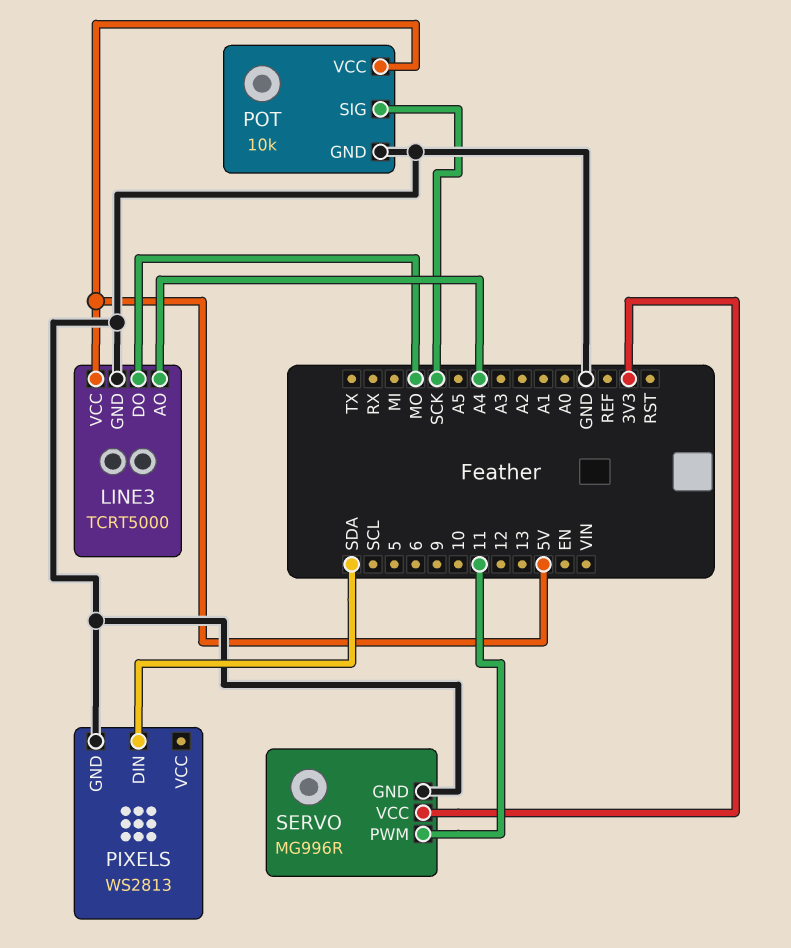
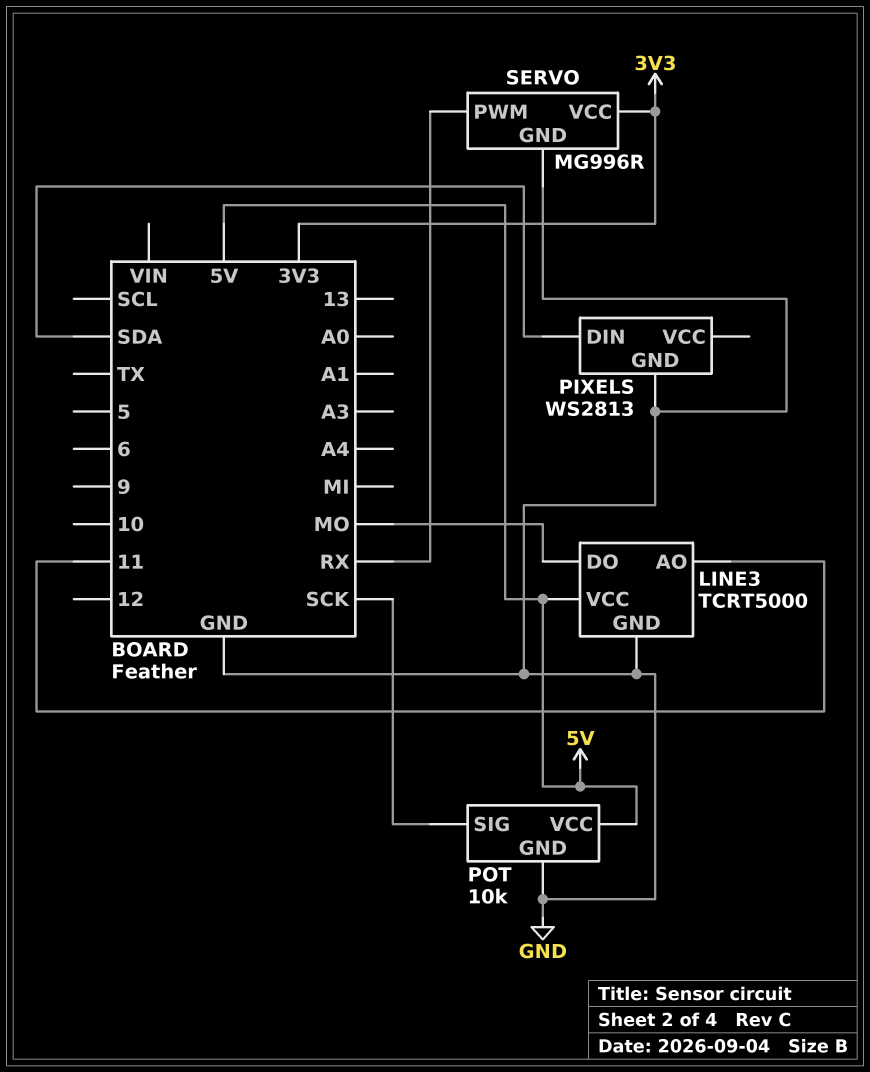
LINE3 pin AO: A4 -> 11
SERVO pin PWM: 11 -> RX

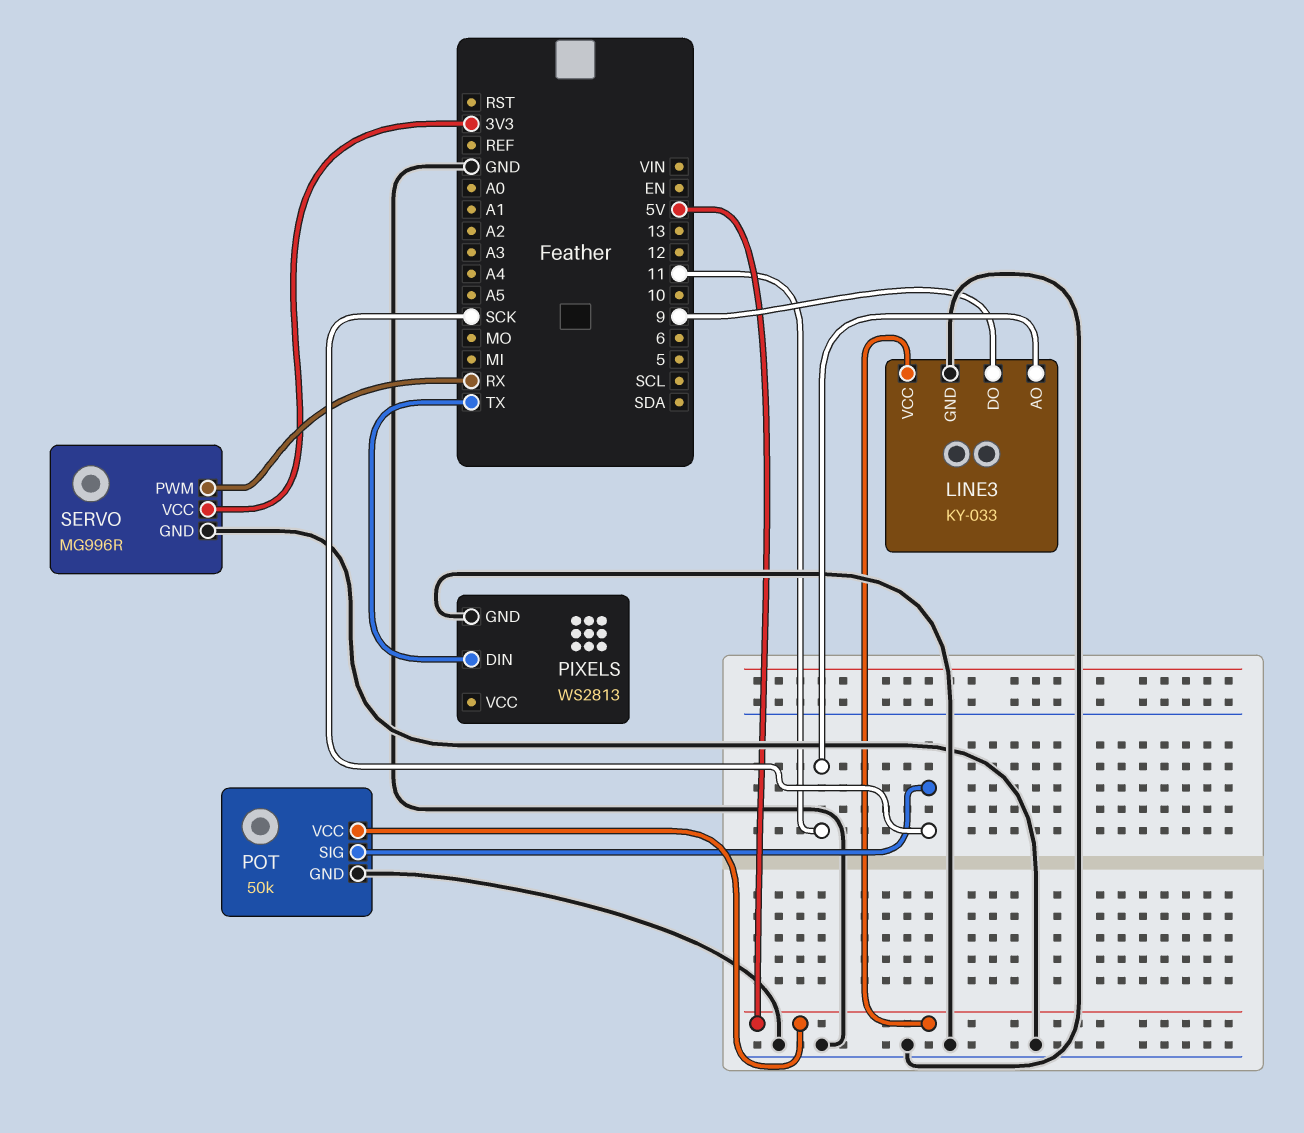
LINE3: TCRT5000 -> KY-033
LINE3 pin DO: MO -> 9
PIXELS pin DIN: SDA -> TX
POT: 10k -> 50k

